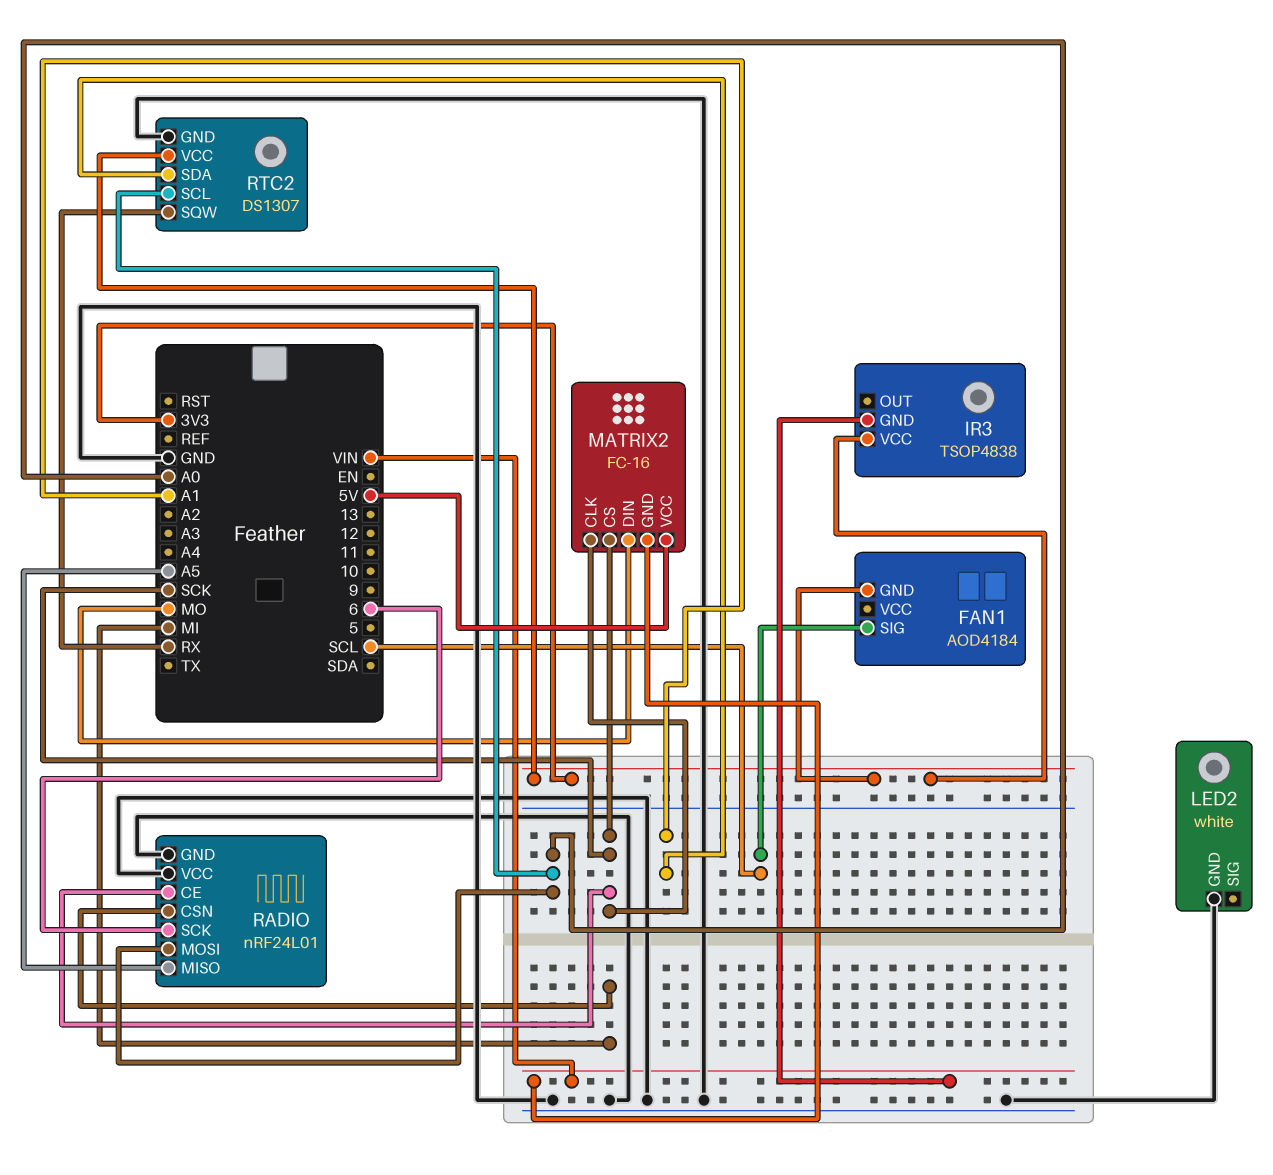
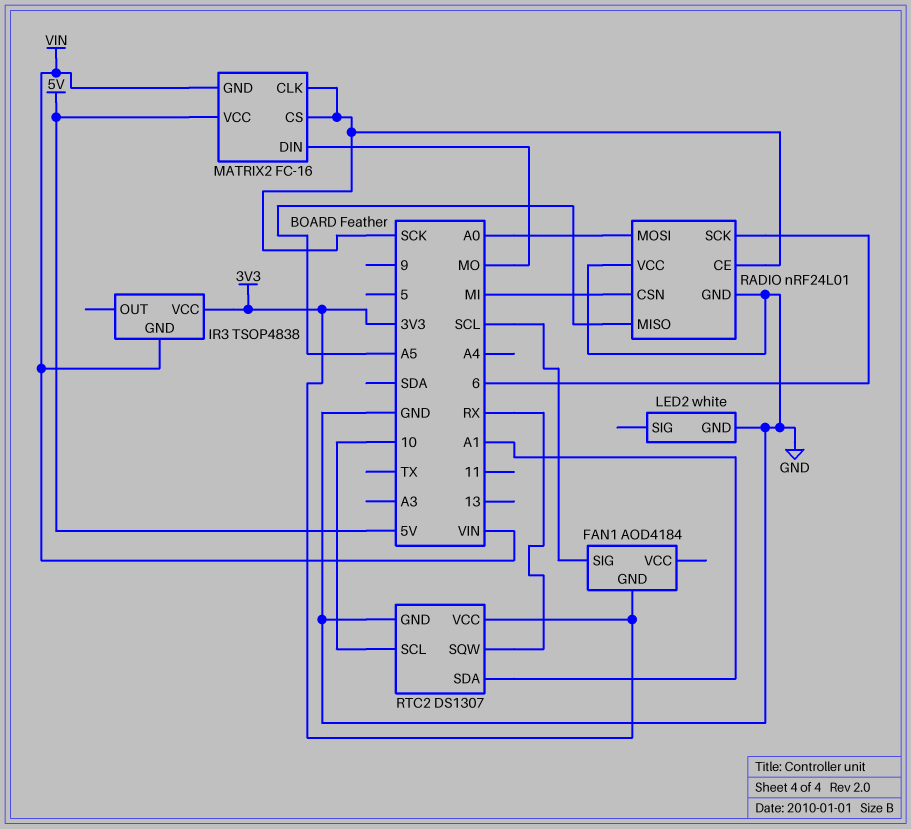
RTC2 pin SCL: A0 -> 10

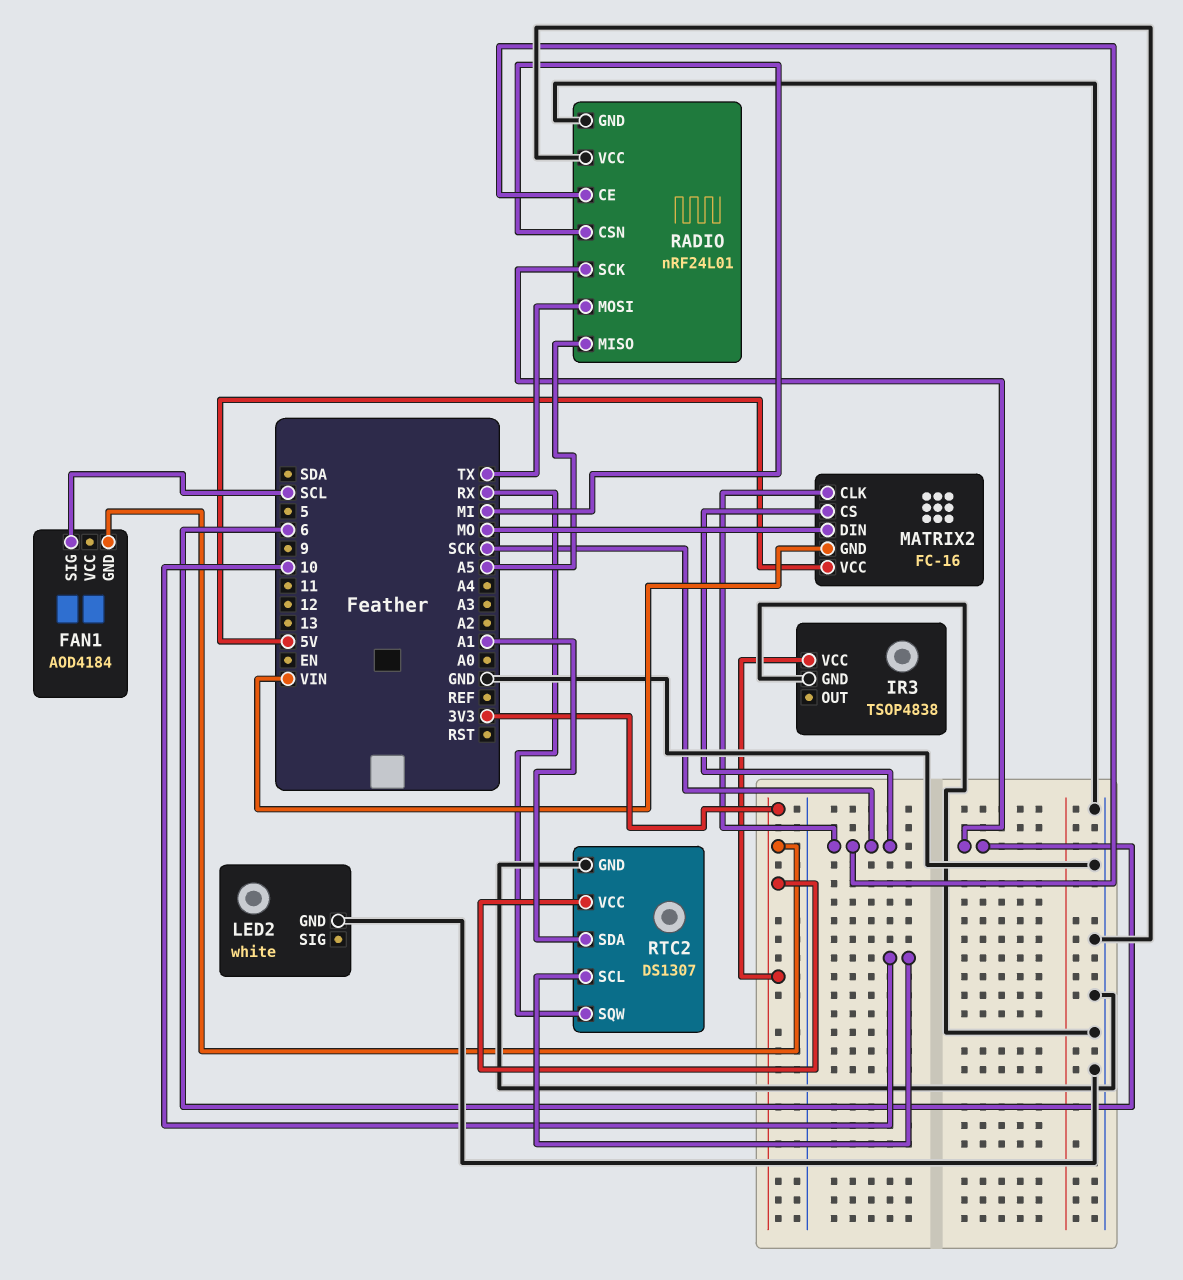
IR3 pin GND: VIN -> GND
RADIO pin MOSI: A0 -> TX

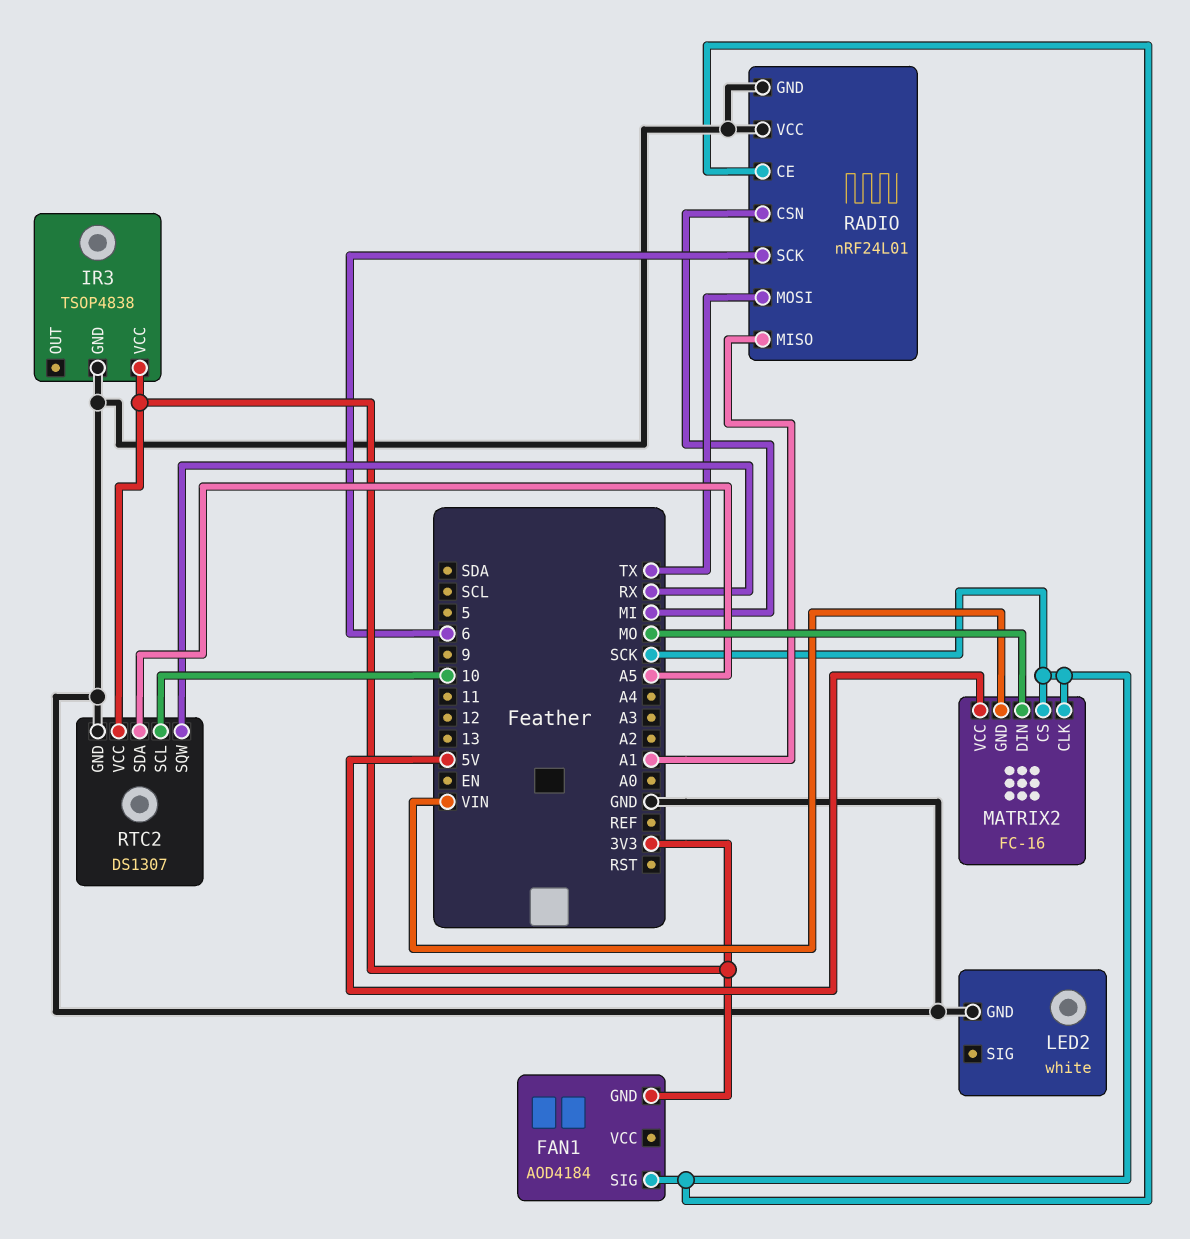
FAN1 pin SIG: SCL -> SCK
RADIO pin MISO: A5 -> A1
RTC2 pin SDA: A1 -> A5

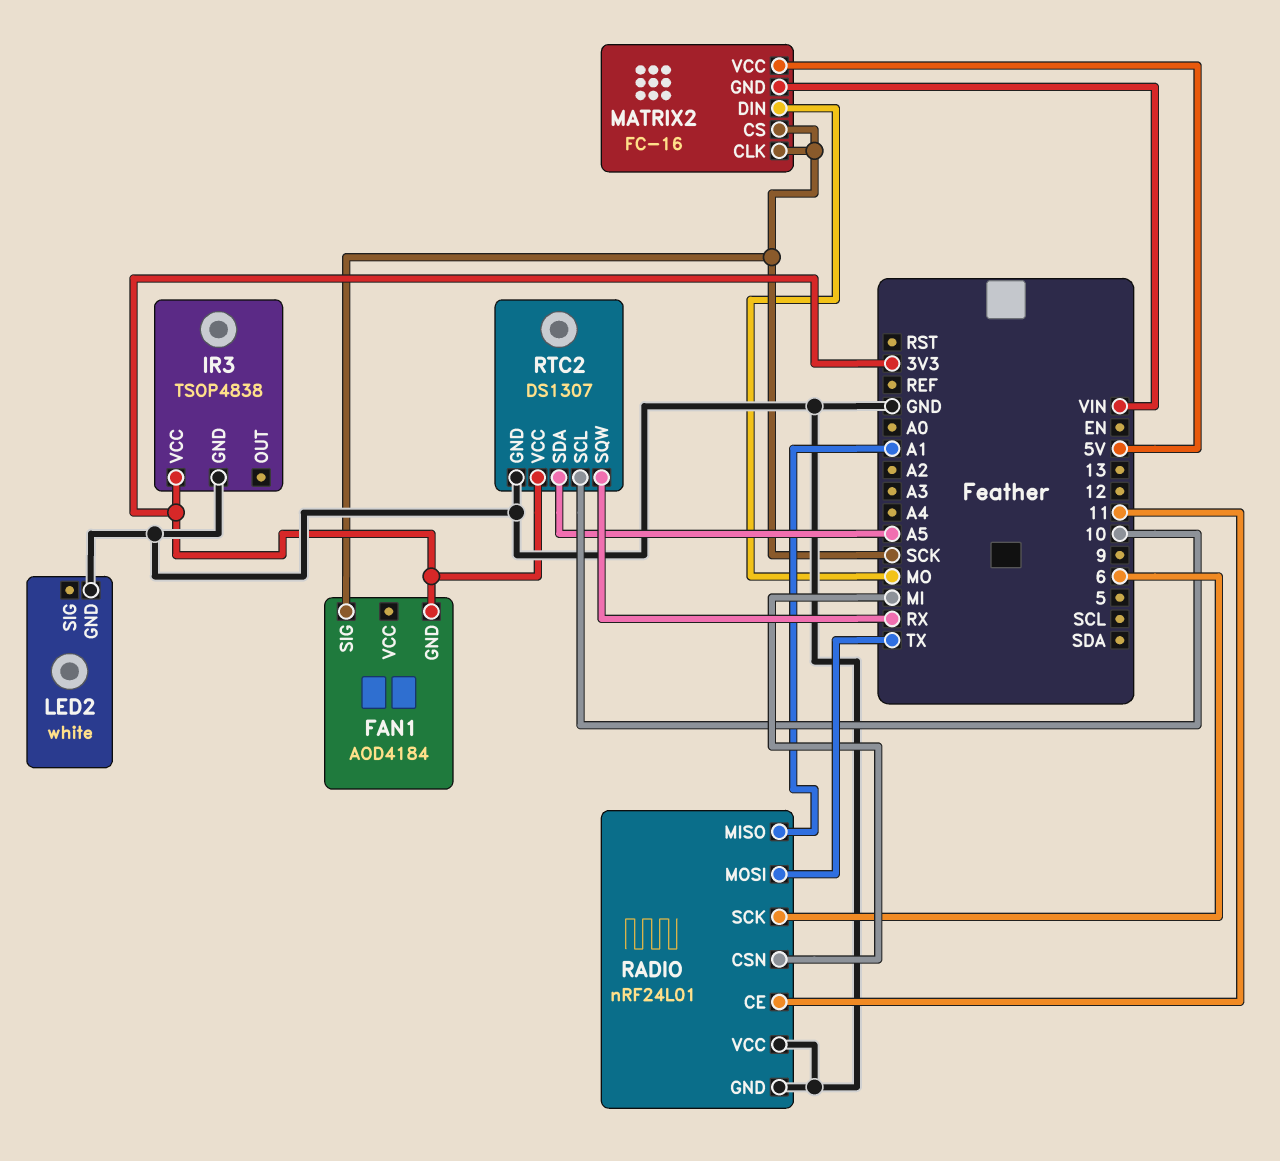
RADIO pin CE: SCK -> 11

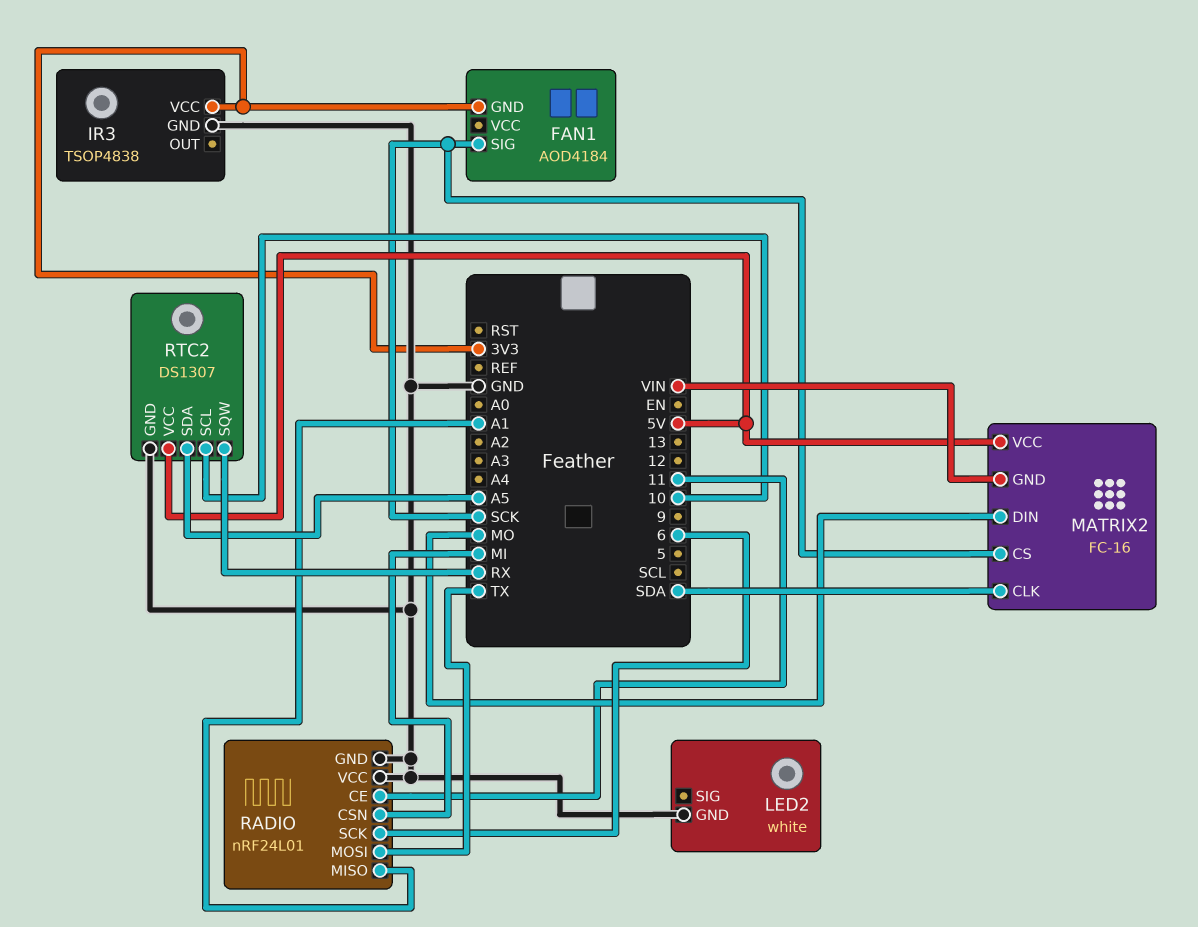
MATRIX2 pin CLK: SCK -> SDA
RTC2 pin VCC: 3V3 -> 5V

